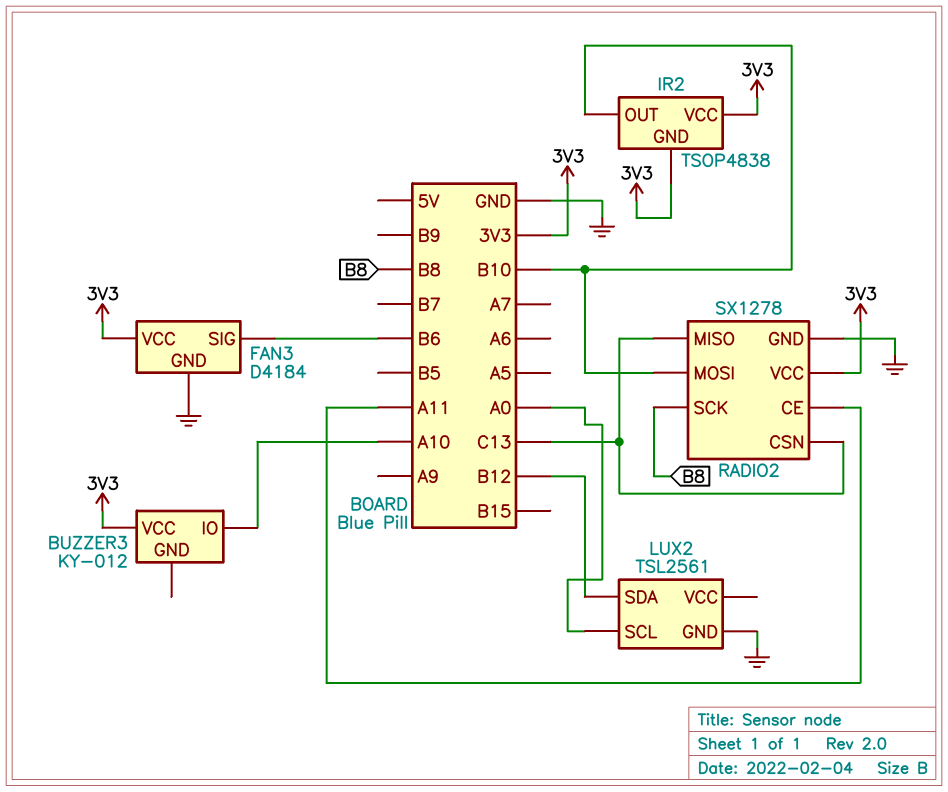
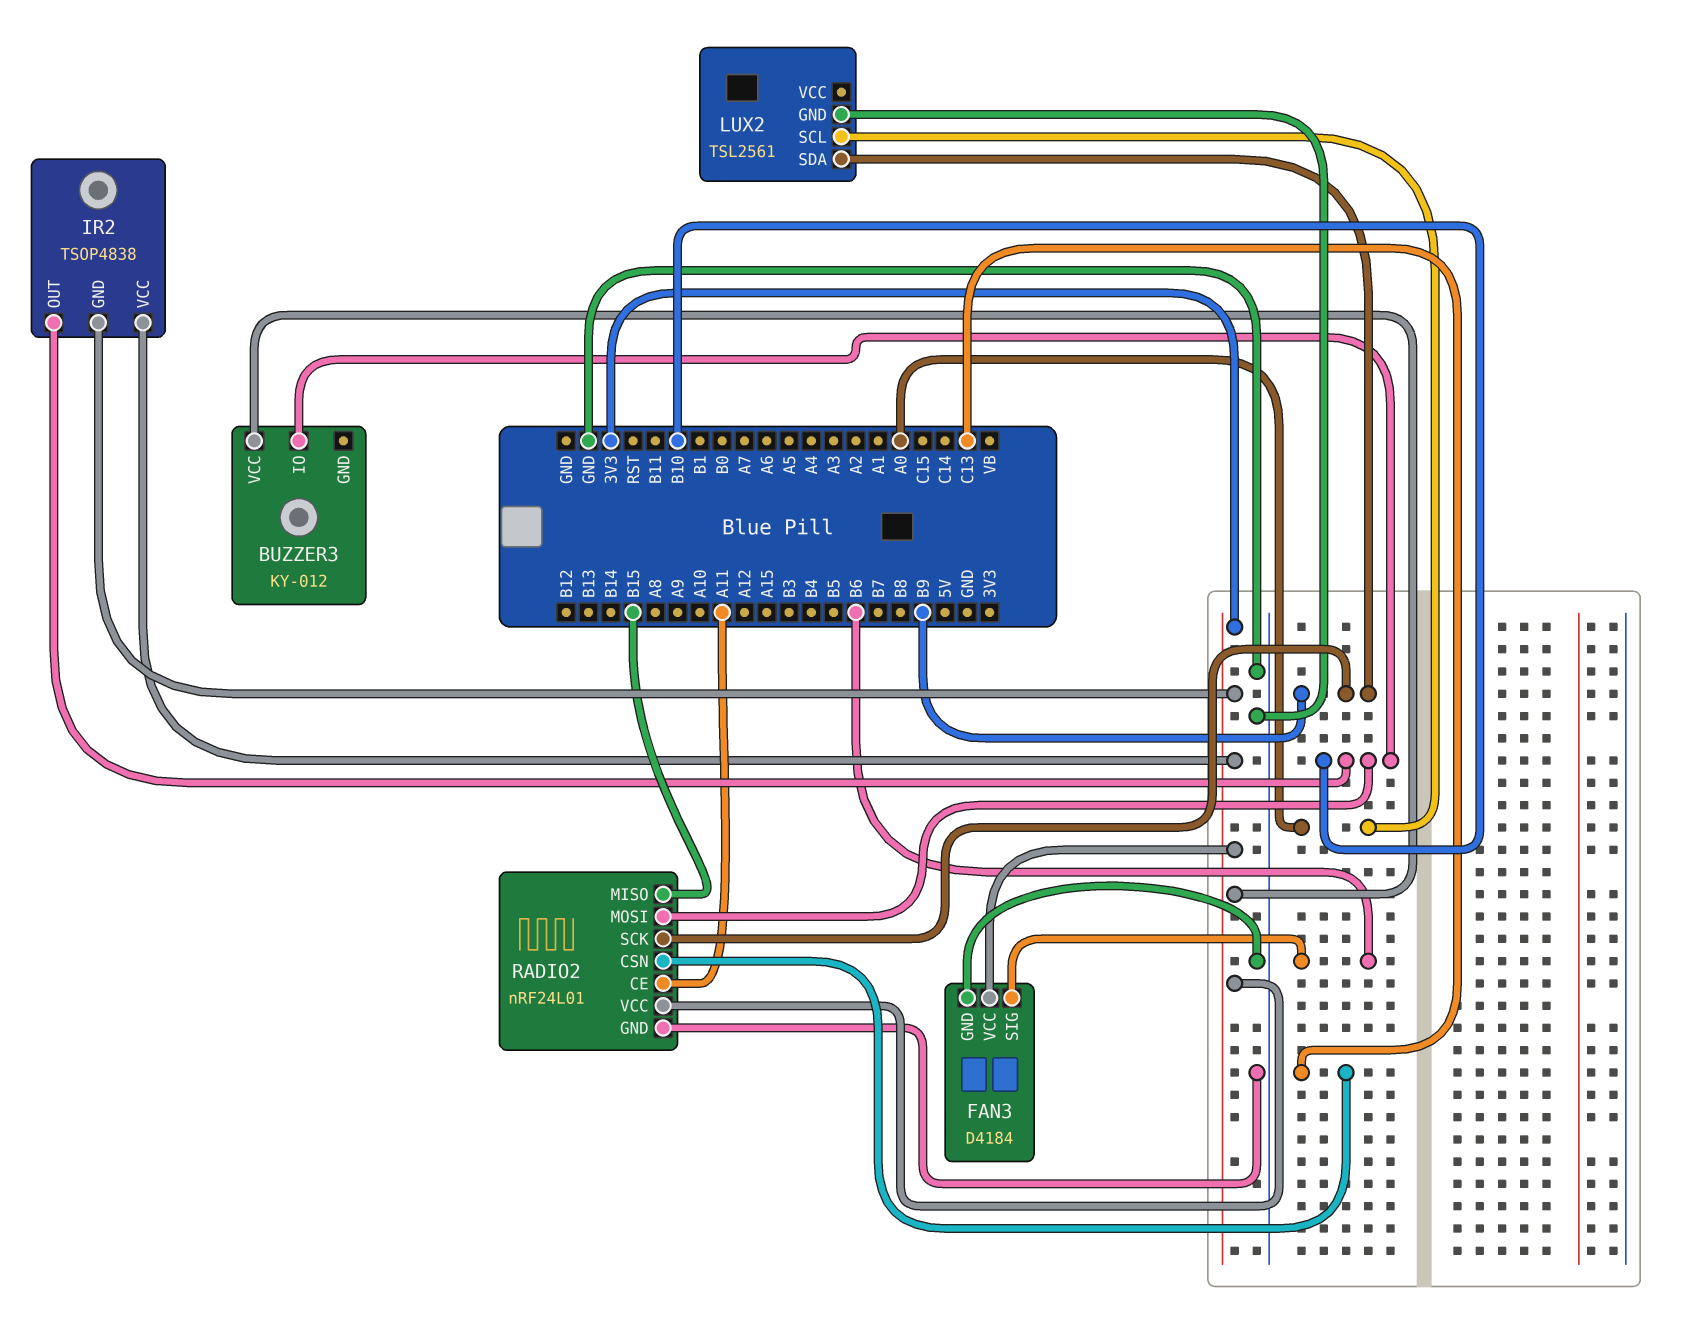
BUZZER3 pin IO: A10 -> B10
LUX2 pin SDA: B12 -> B9
RADIO2: SX1278 -> nRF24L01
RADIO2 pin MISO: C13 -> B15
RADIO2 pin SCK: B8 -> B9

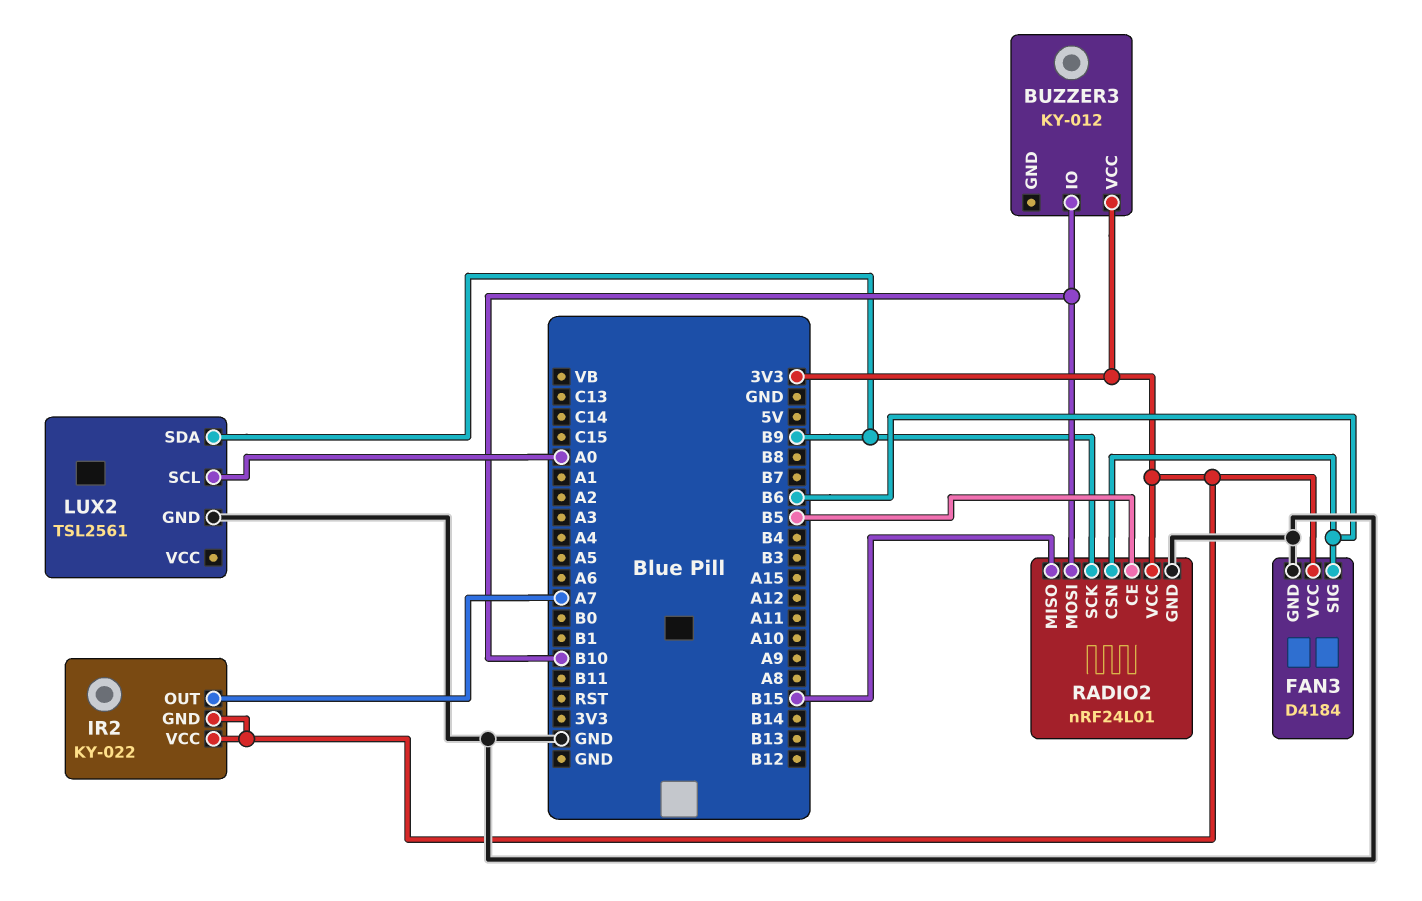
IR2: TSOP4838 -> KY-022
IR2 pin OUT: B10 -> A7
RADIO2 pin CE: A11 -> B5
RADIO2 pin CSN: C13 -> B6

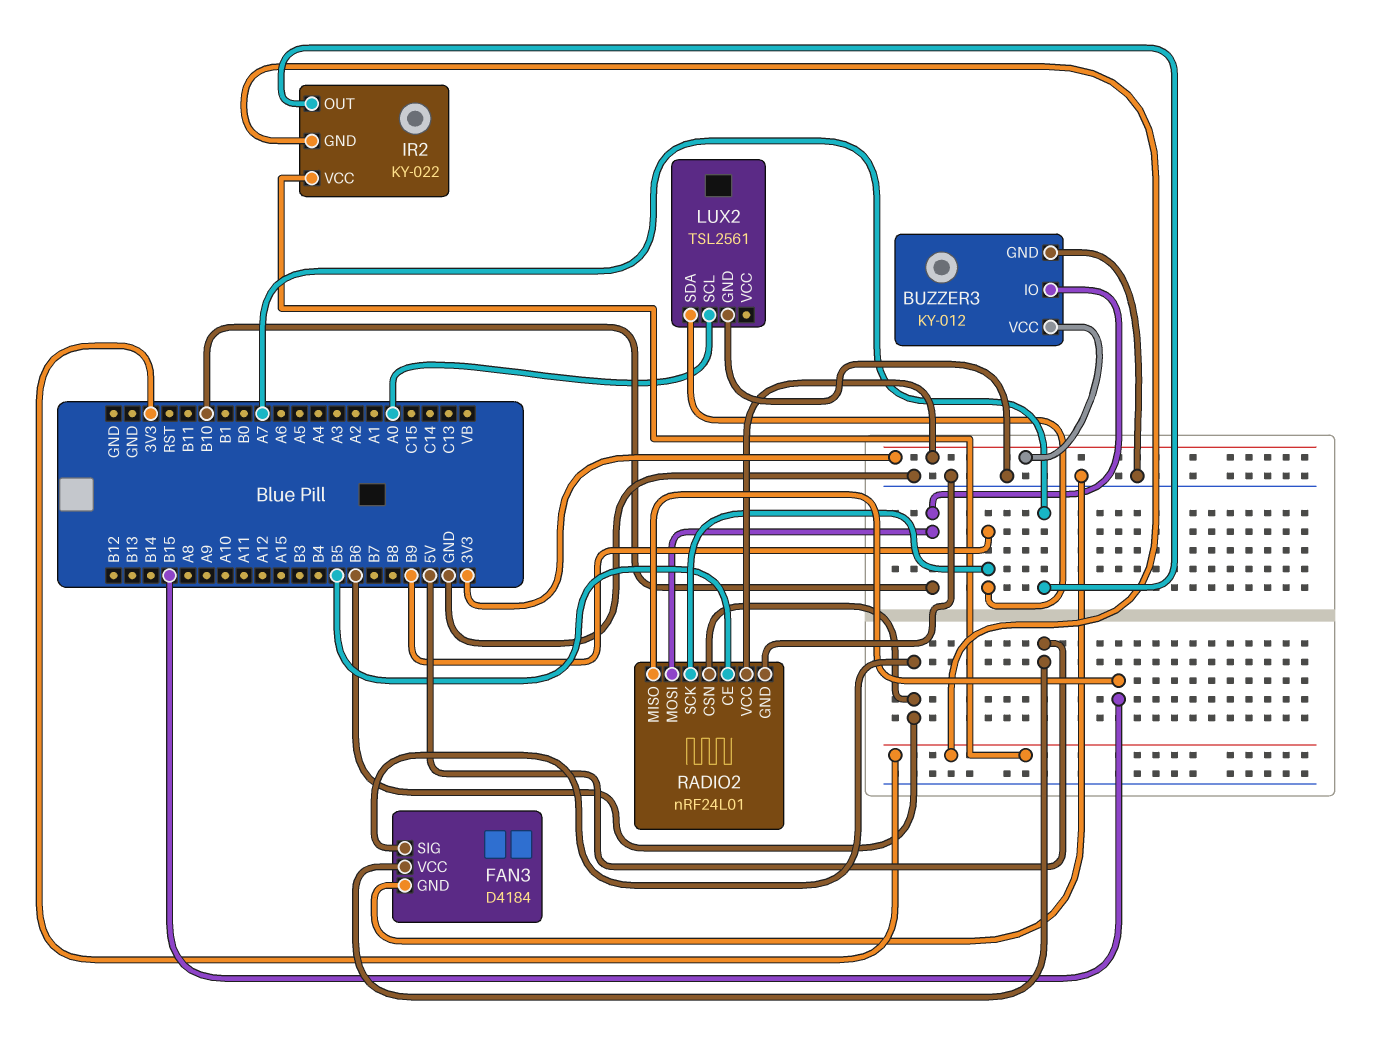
BUZZER3 pin GND: none -> GND
FAN3 pin VCC: 3V3 -> 5V

